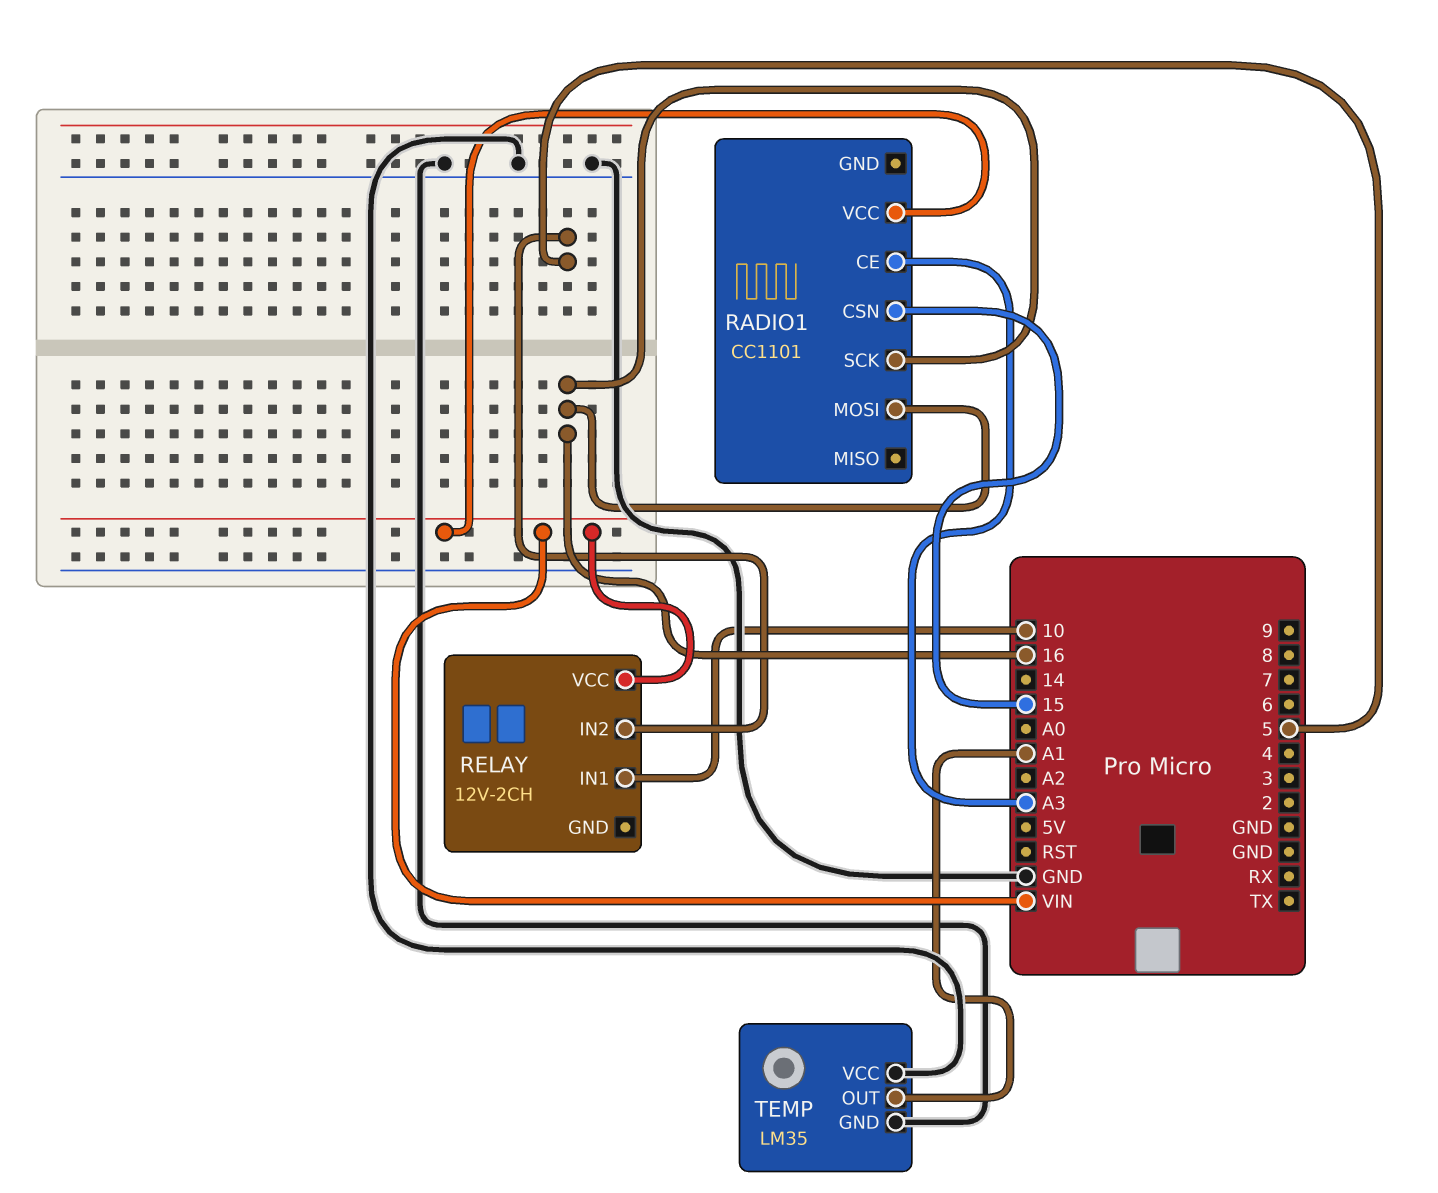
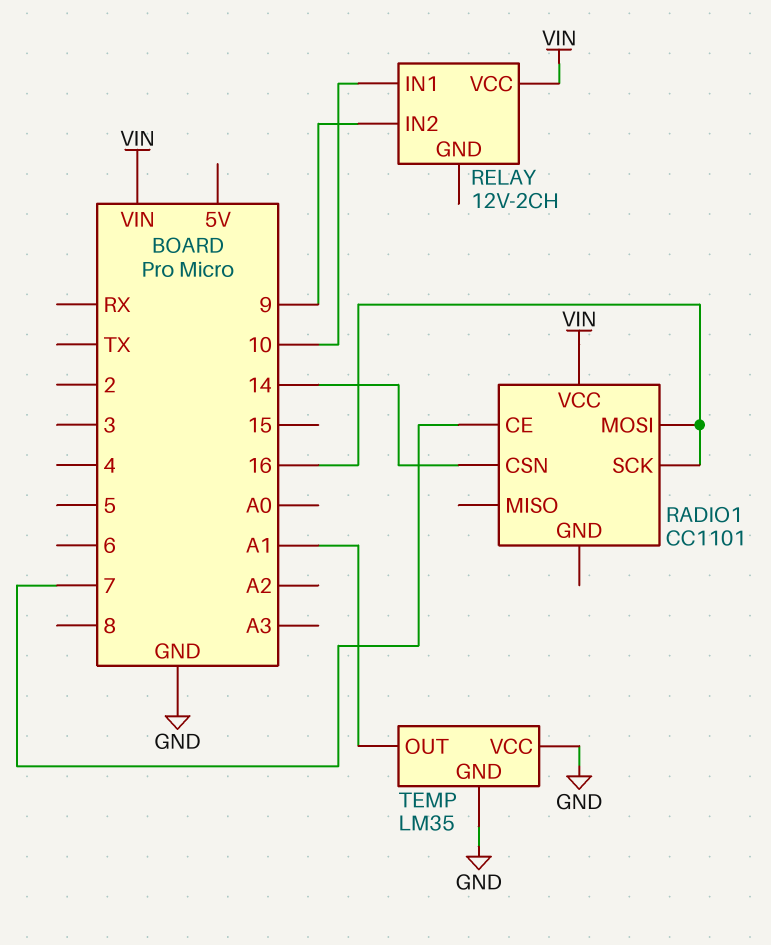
RADIO1 pin CE: A3 -> 7
RADIO1 pin CSN: 15 -> 14
RELAY pin IN2: 5 -> 9

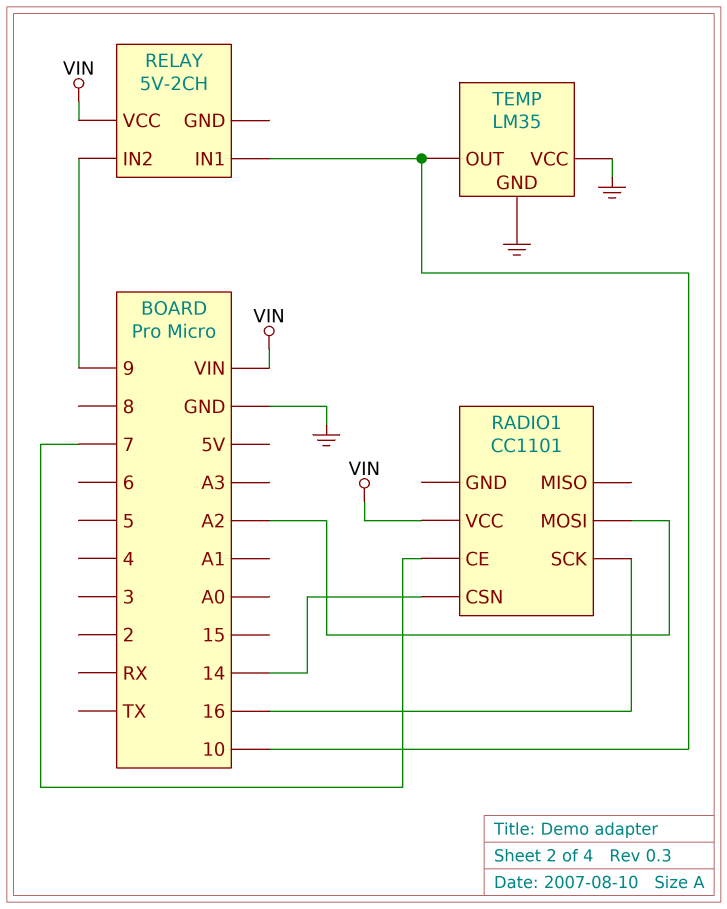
RADIO1 pin MOSI: 16 -> A2
RELAY: 12V-2CH -> 5V-2CH
TEMP pin OUT: A1 -> 10

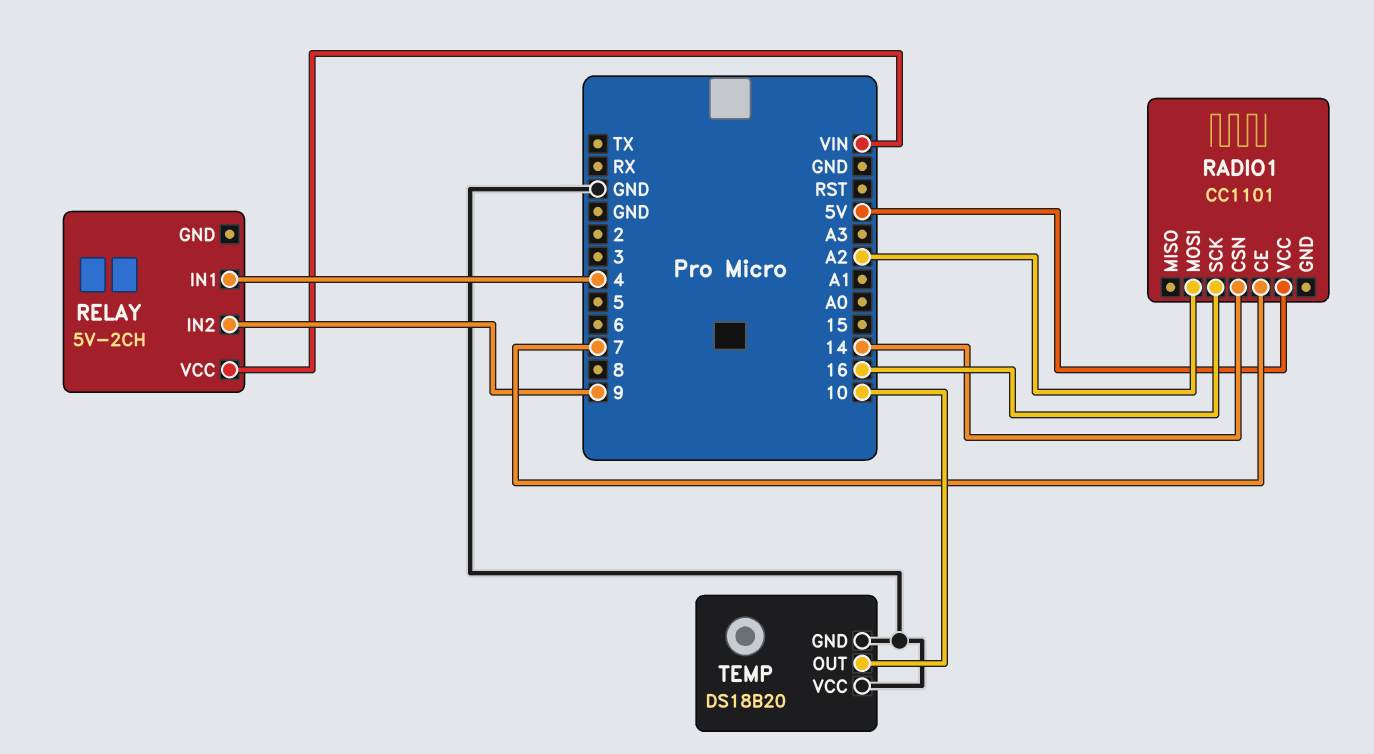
RADIO1 pin VCC: VIN -> 5V
RELAY pin IN1: 10 -> 4
TEMP: LM35 -> DS18B20

